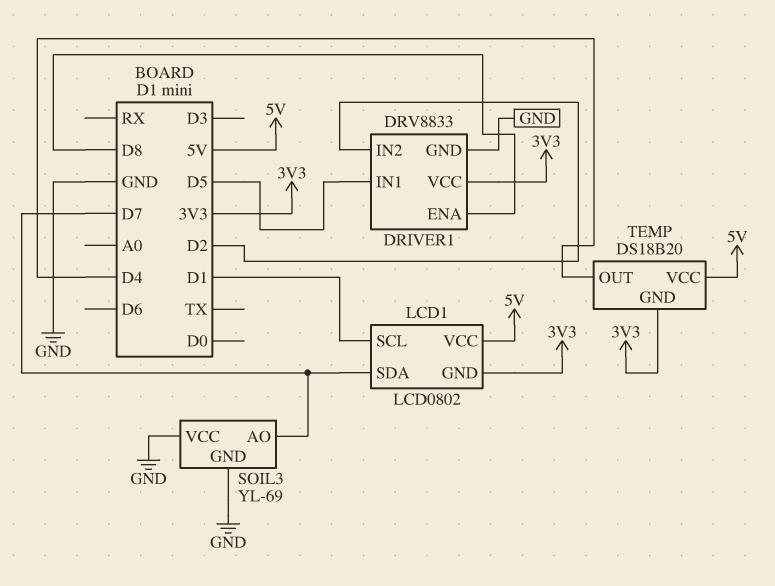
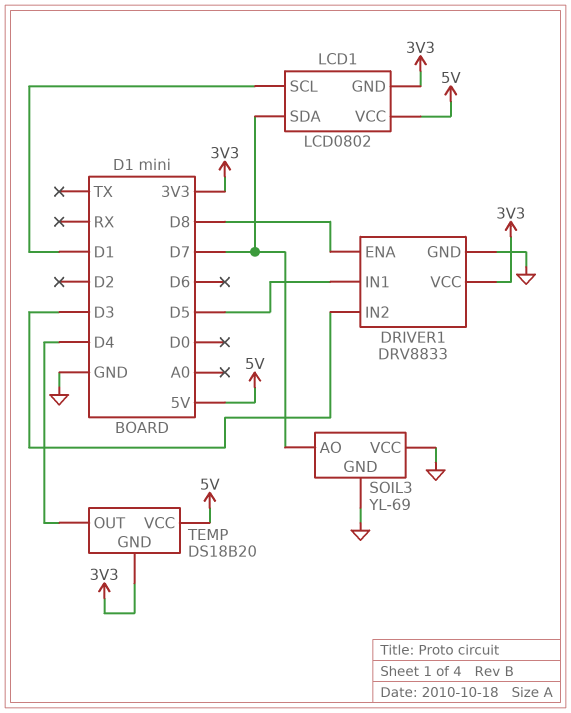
DRIVER1 pin IN2: D2 -> D3

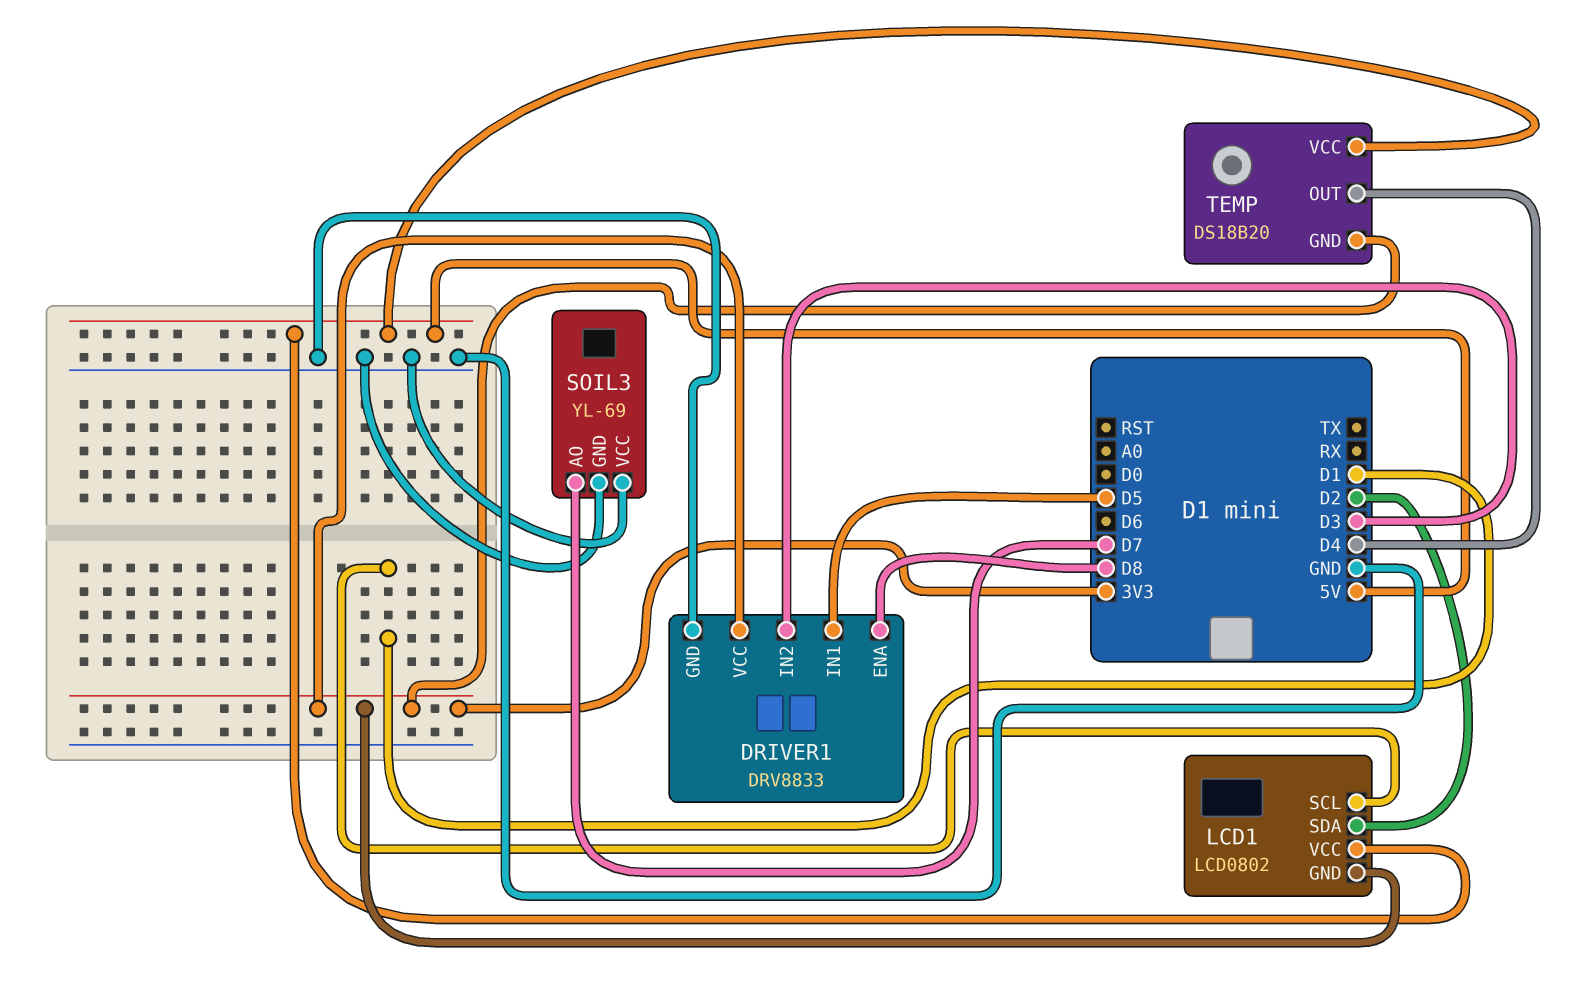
LCD1 pin SDA: D7 -> D2

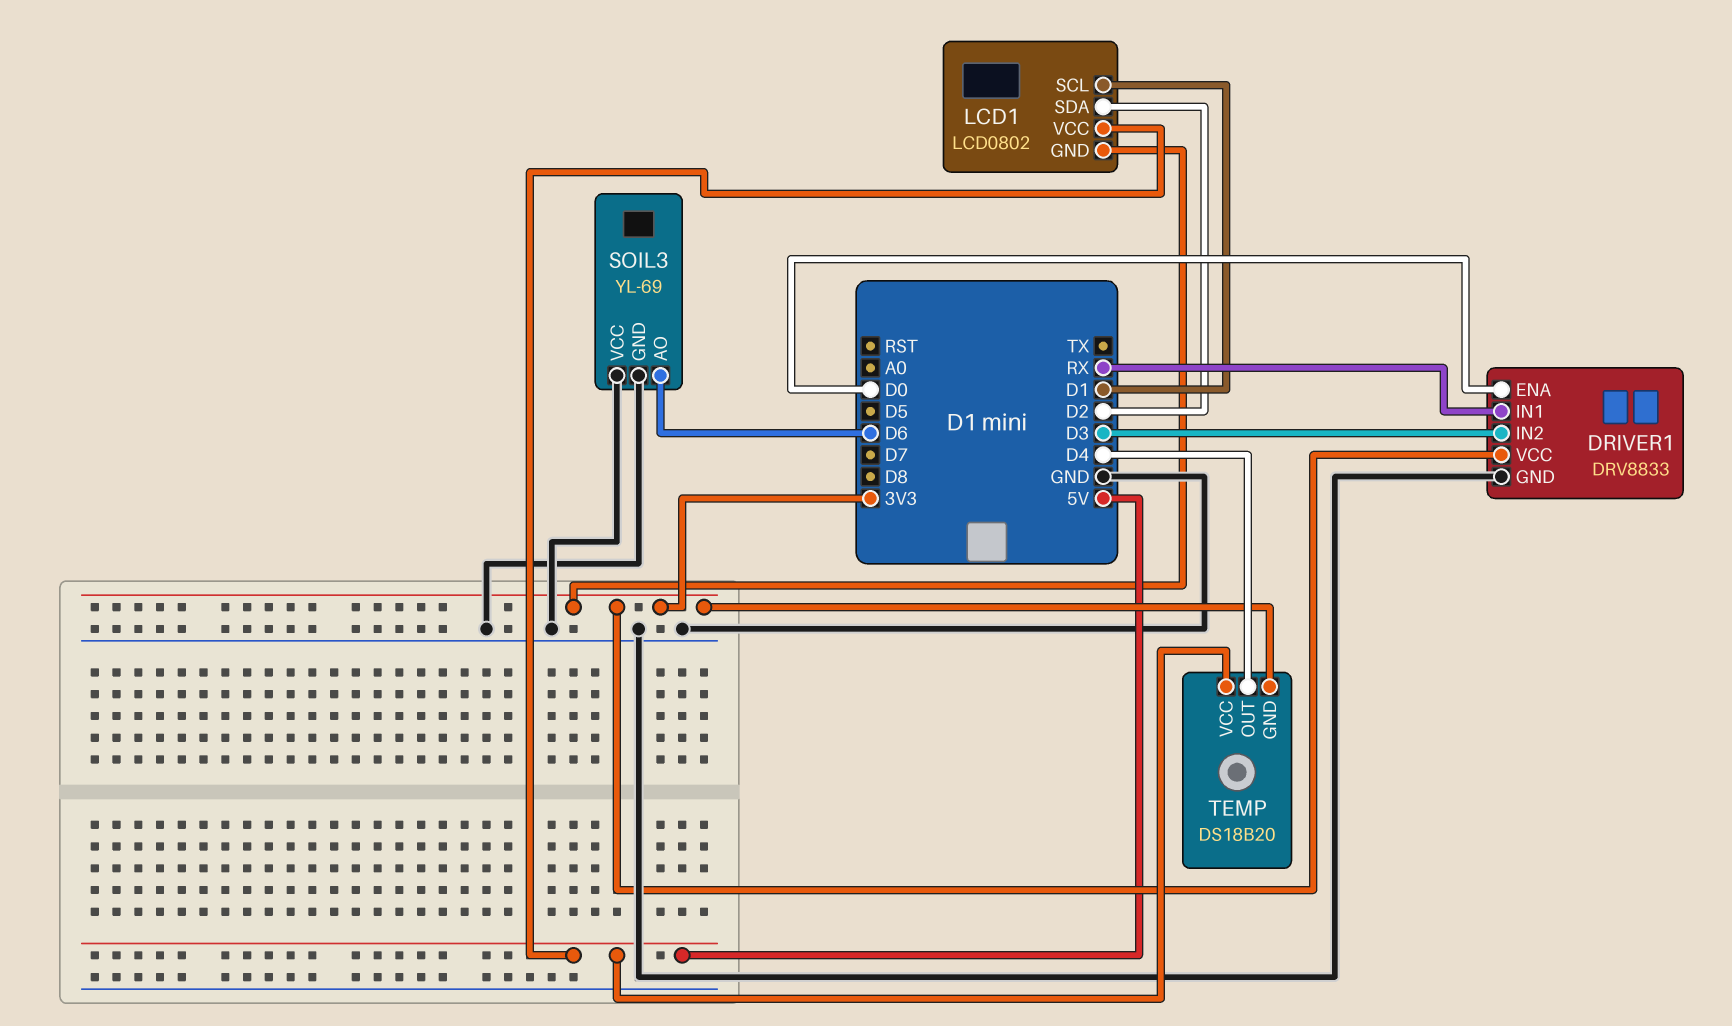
DRIVER1 pin ENA: D8 -> D0
DRIVER1 pin IN1: D5 -> RX
SOIL3 pin AO: D7 -> D6

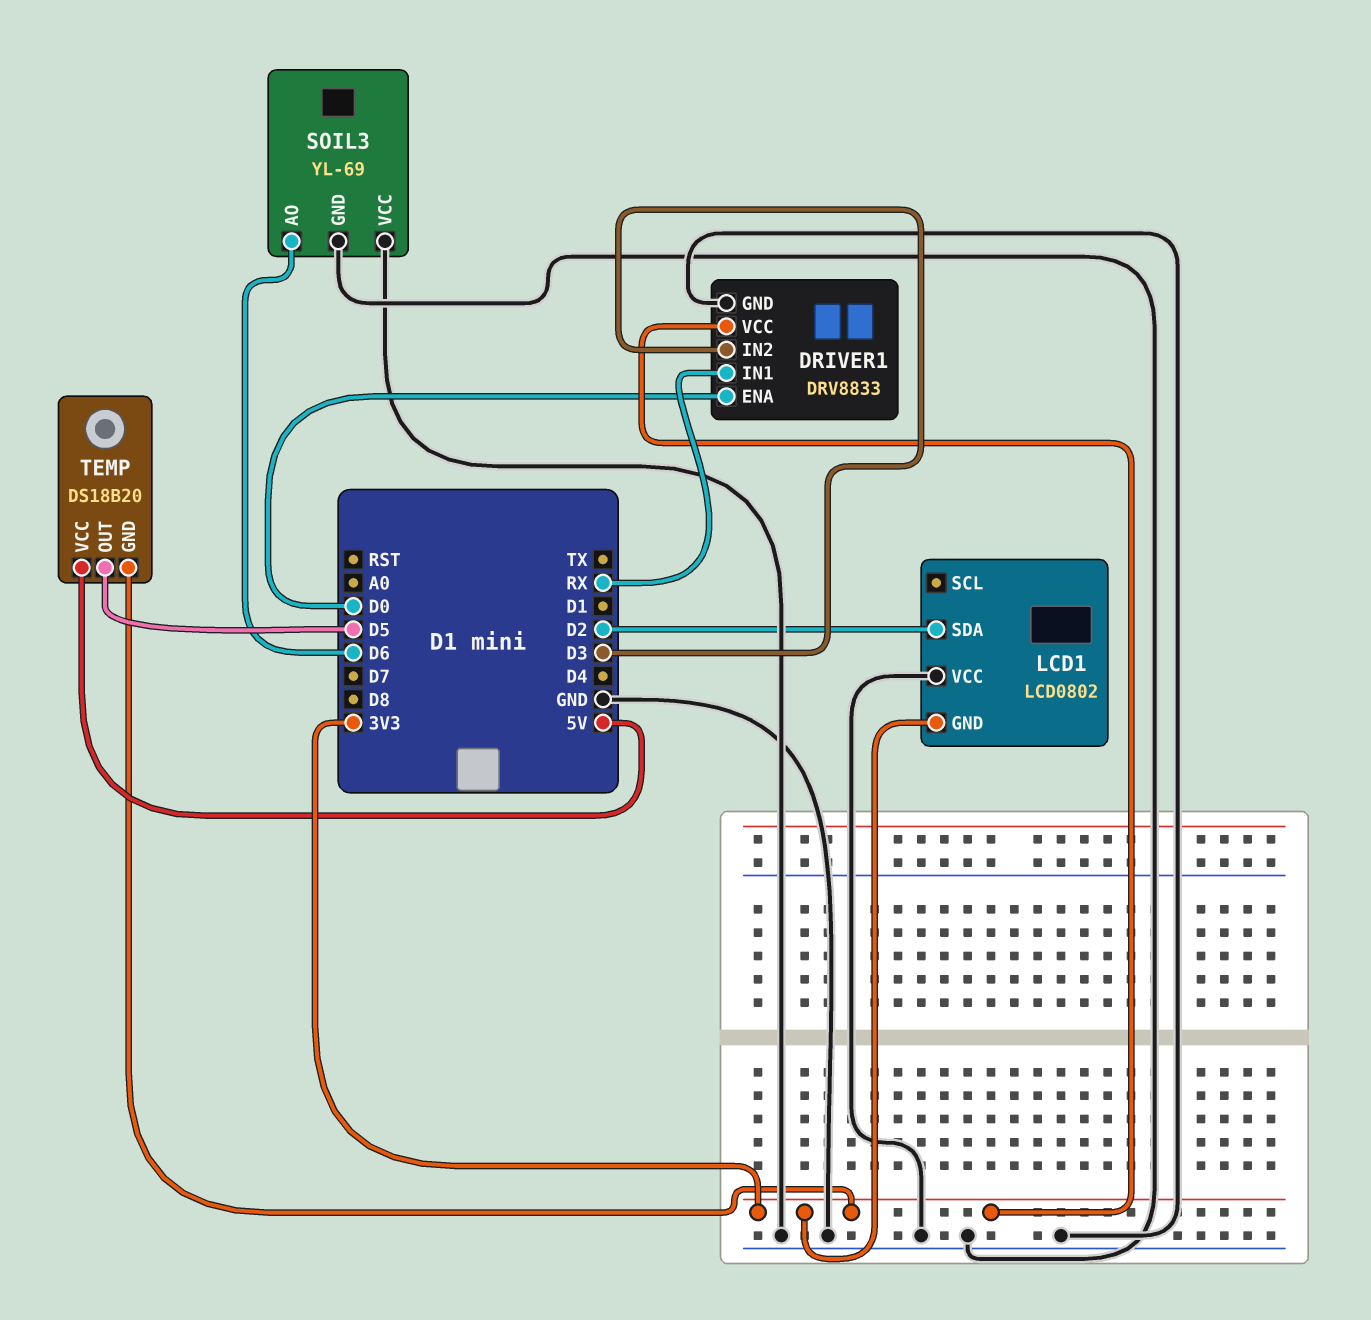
LCD1 pin SCL: D1 -> none
LCD1 pin VCC: 5V -> GND
TEMP pin OUT: D4 -> D5

